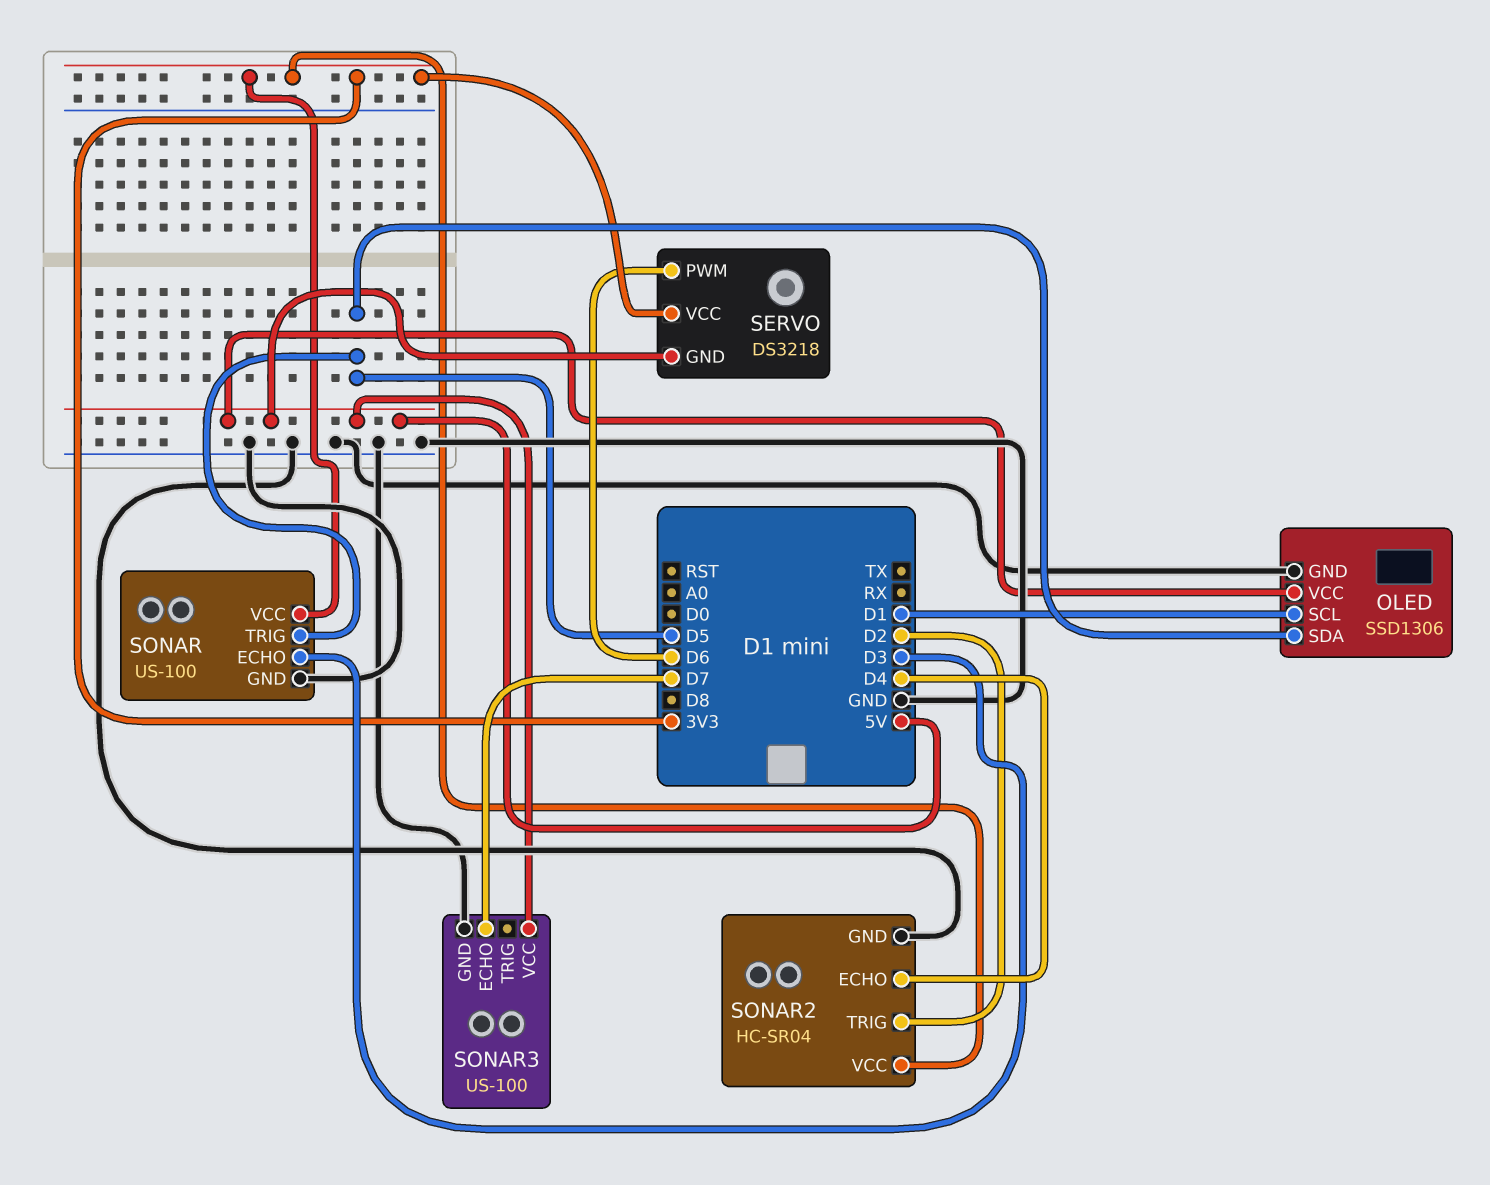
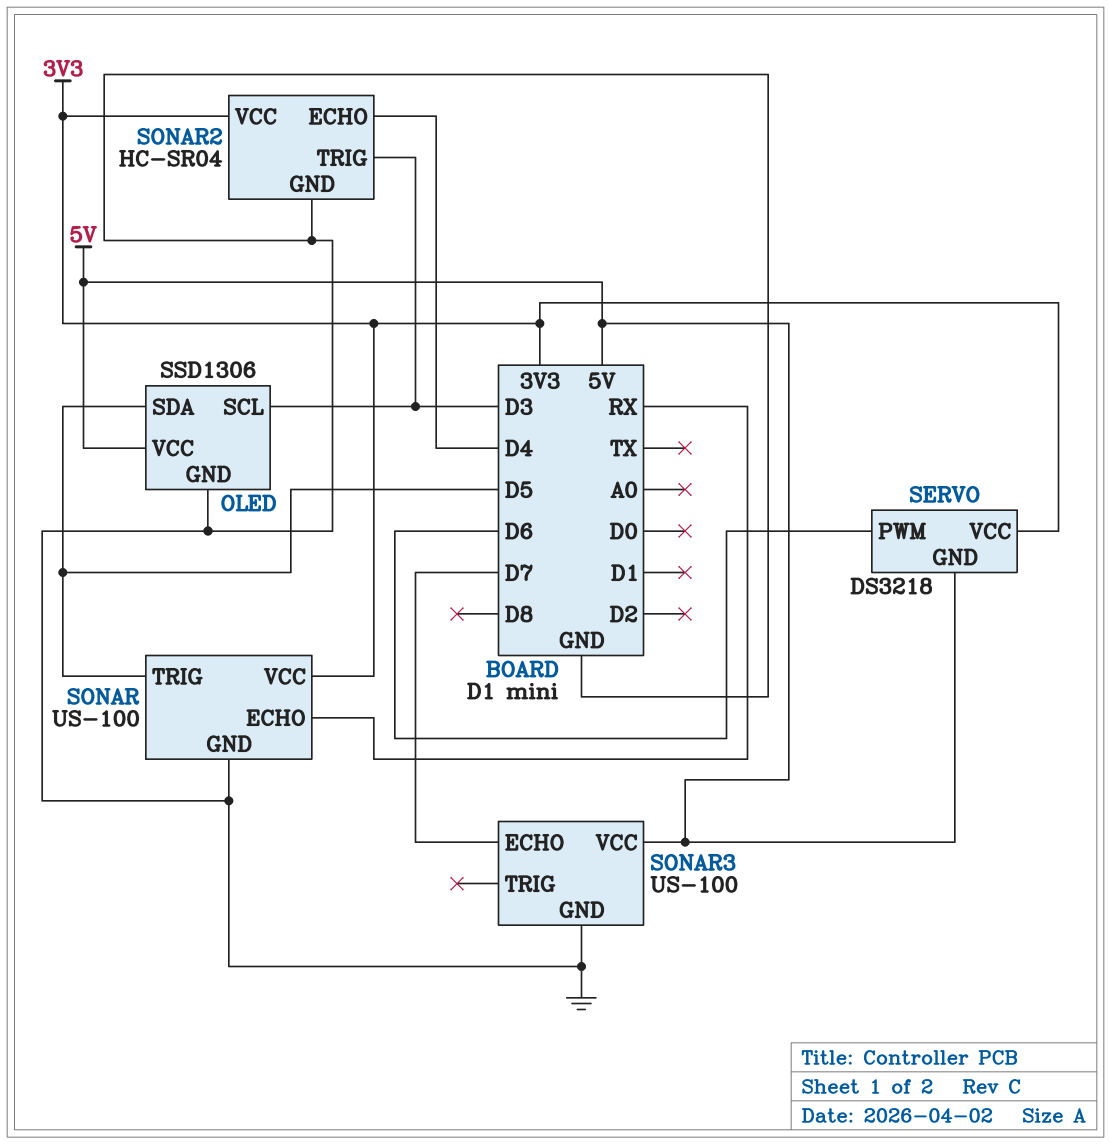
OLED pin SCL: D1 -> D3
SONAR pin ECHO: D3 -> RX
SONAR2 pin TRIG: D2 -> D3

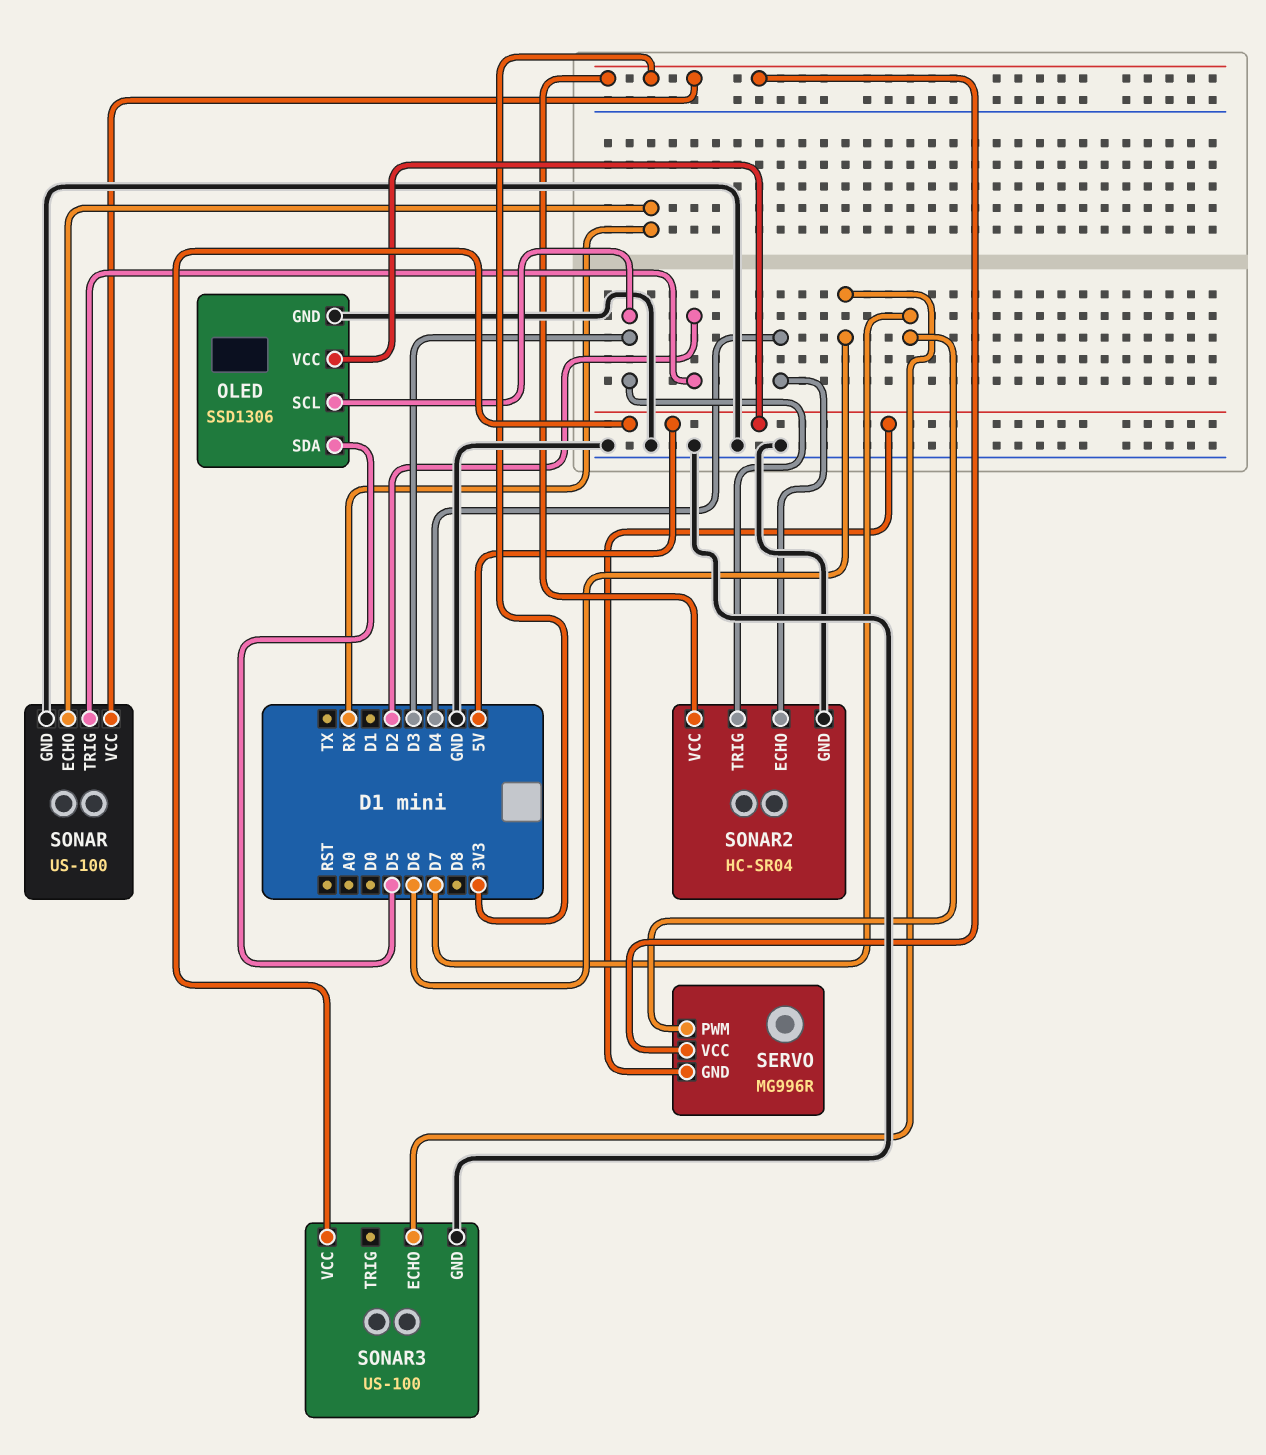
SERVO: DS3218 -> MG996R
SERVO pin PWM: D6 -> D7
SONAR pin TRIG: D5 -> D2
SONAR3 pin ECHO: D7 -> D6

